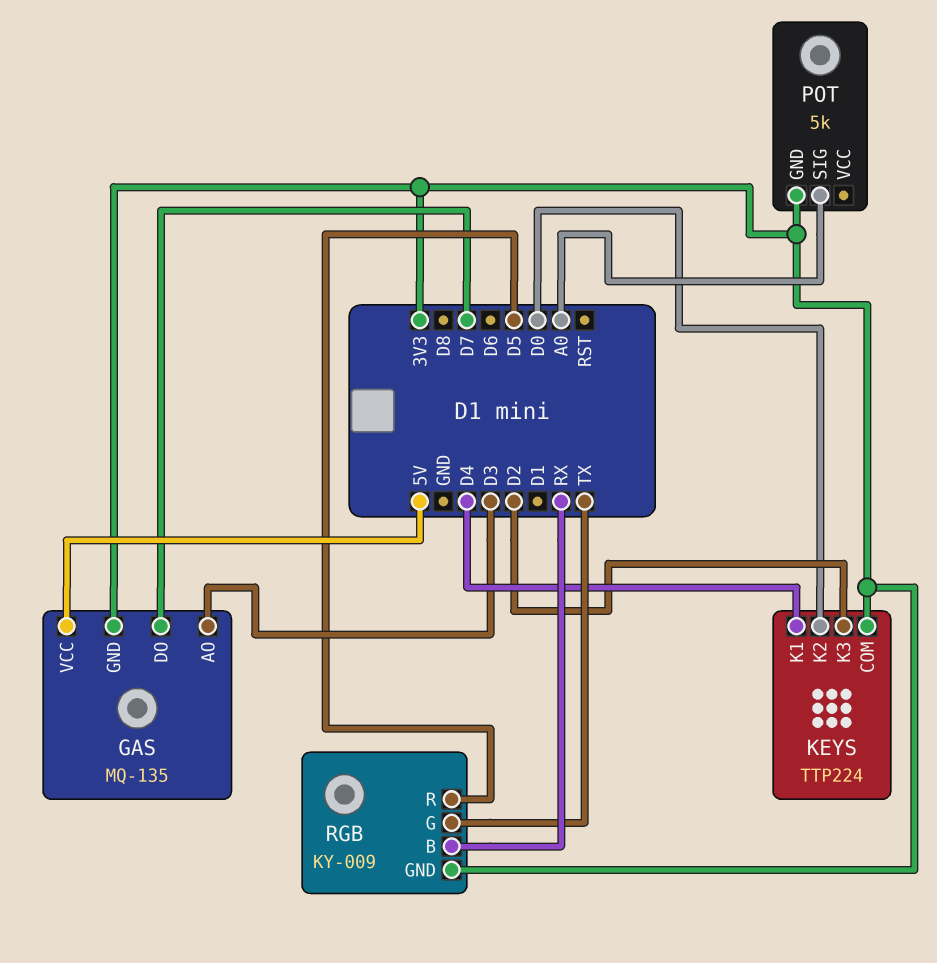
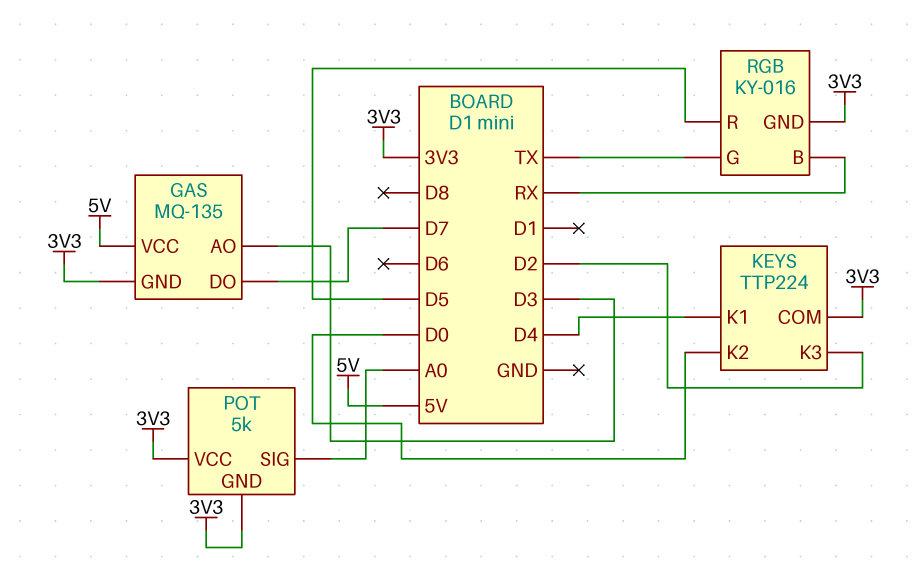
POT pin VCC: none -> 3V3
RGB: KY-009 -> KY-016

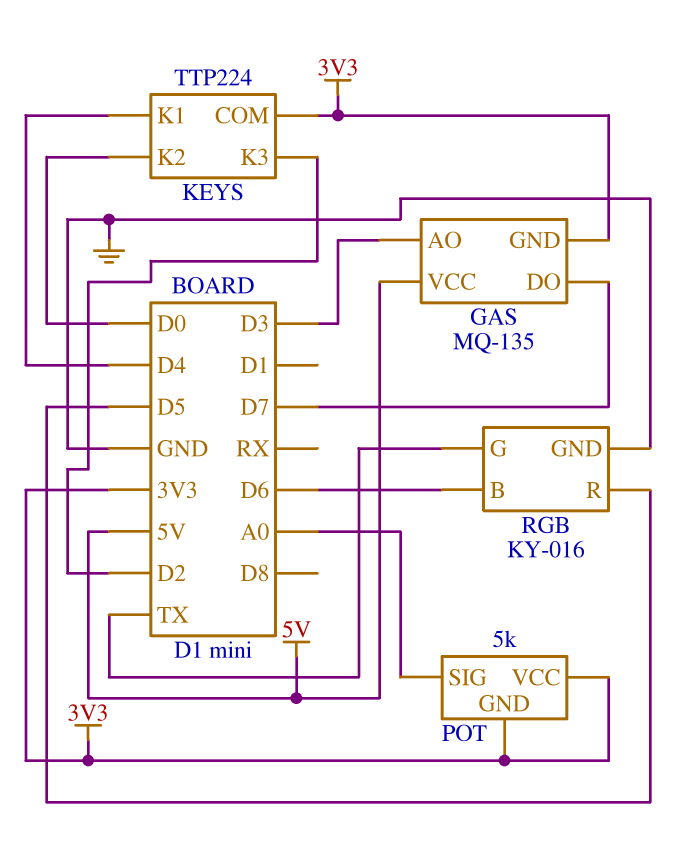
RGB pin B: RX -> D6
RGB pin GND: 3V3 -> GND

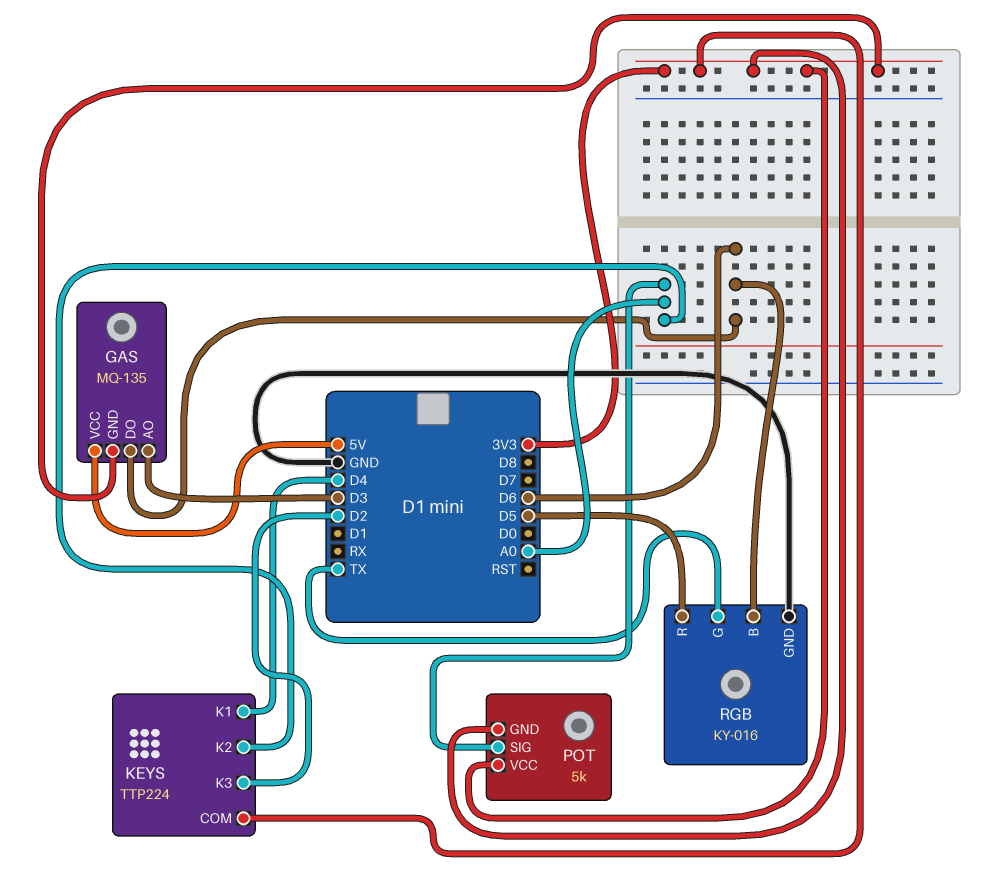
GAS pin DO: D7 -> D6
KEYS pin K2: D0 -> A0

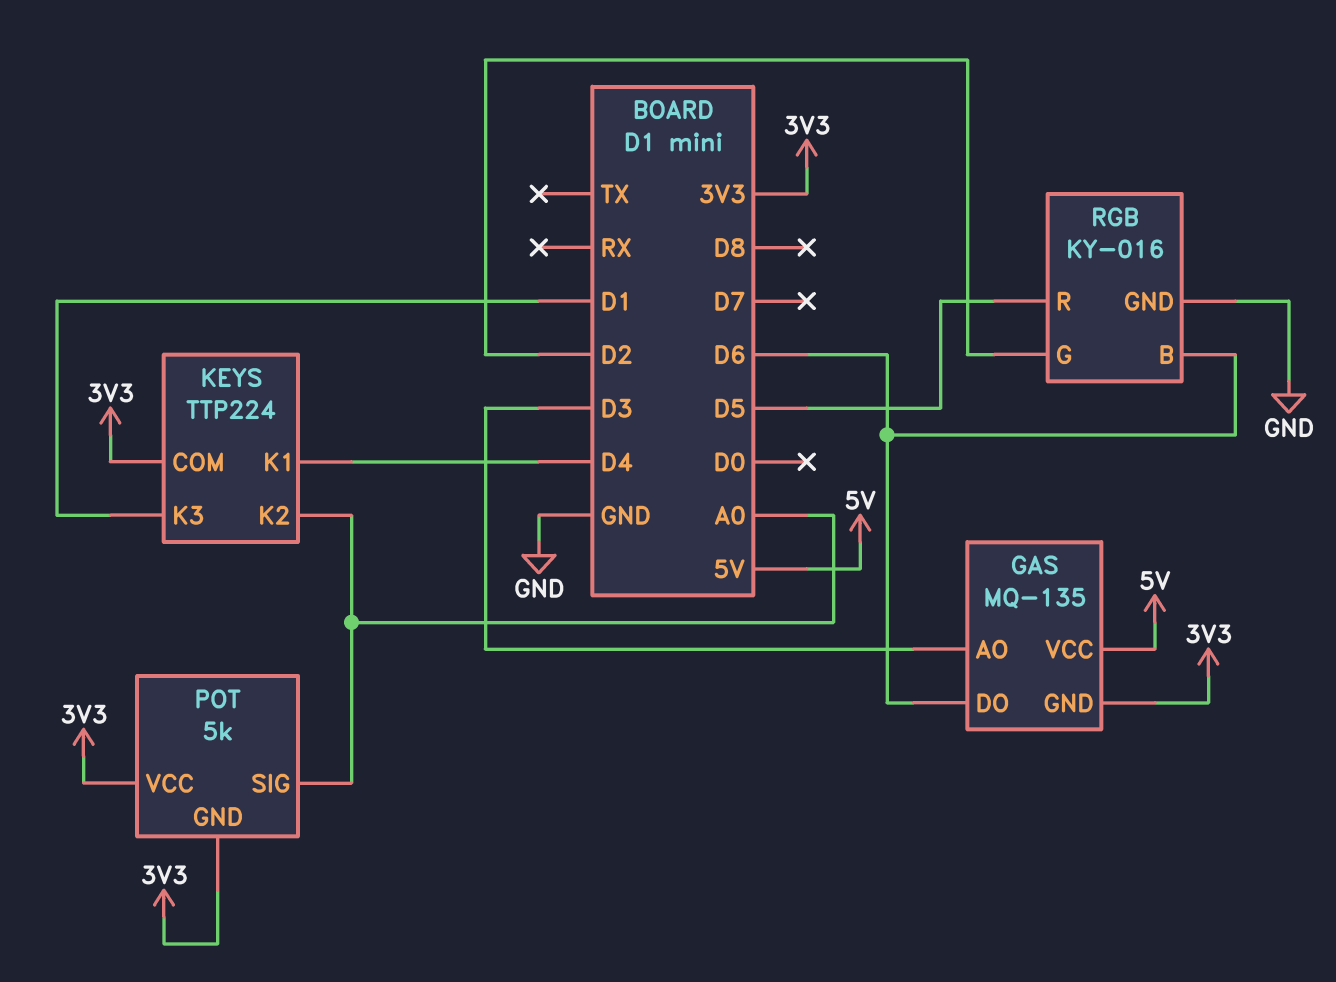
KEYS pin K3: D2 -> D1
RGB pin G: TX -> D2

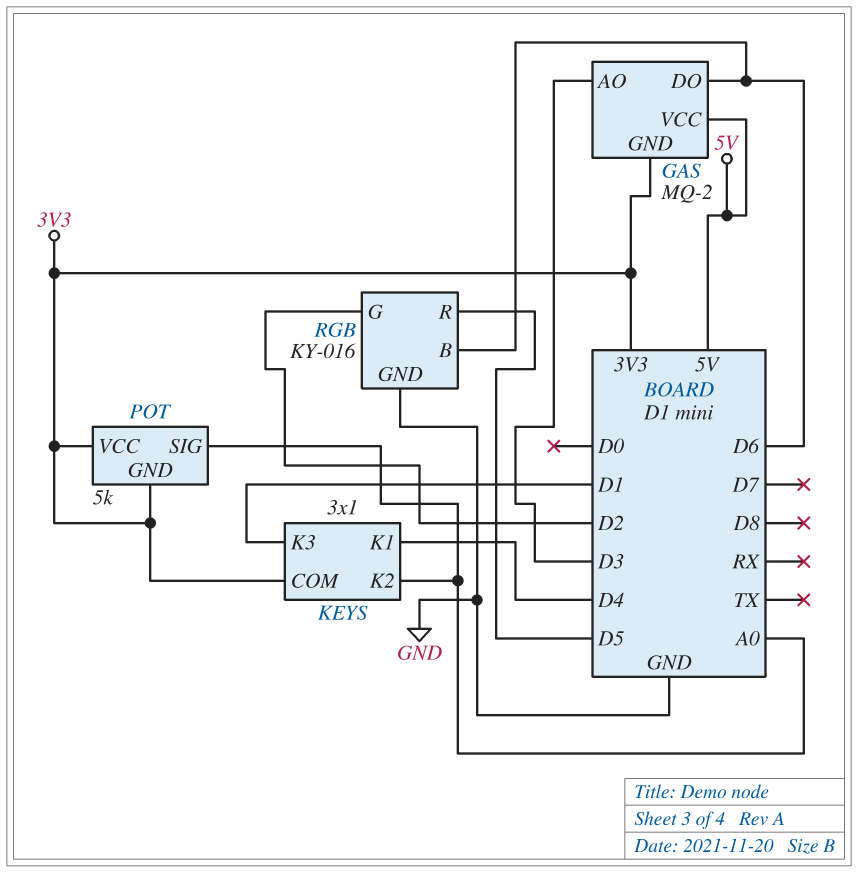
GAS: MQ-135 -> MQ-2
KEYS: TTP224 -> 3x1

